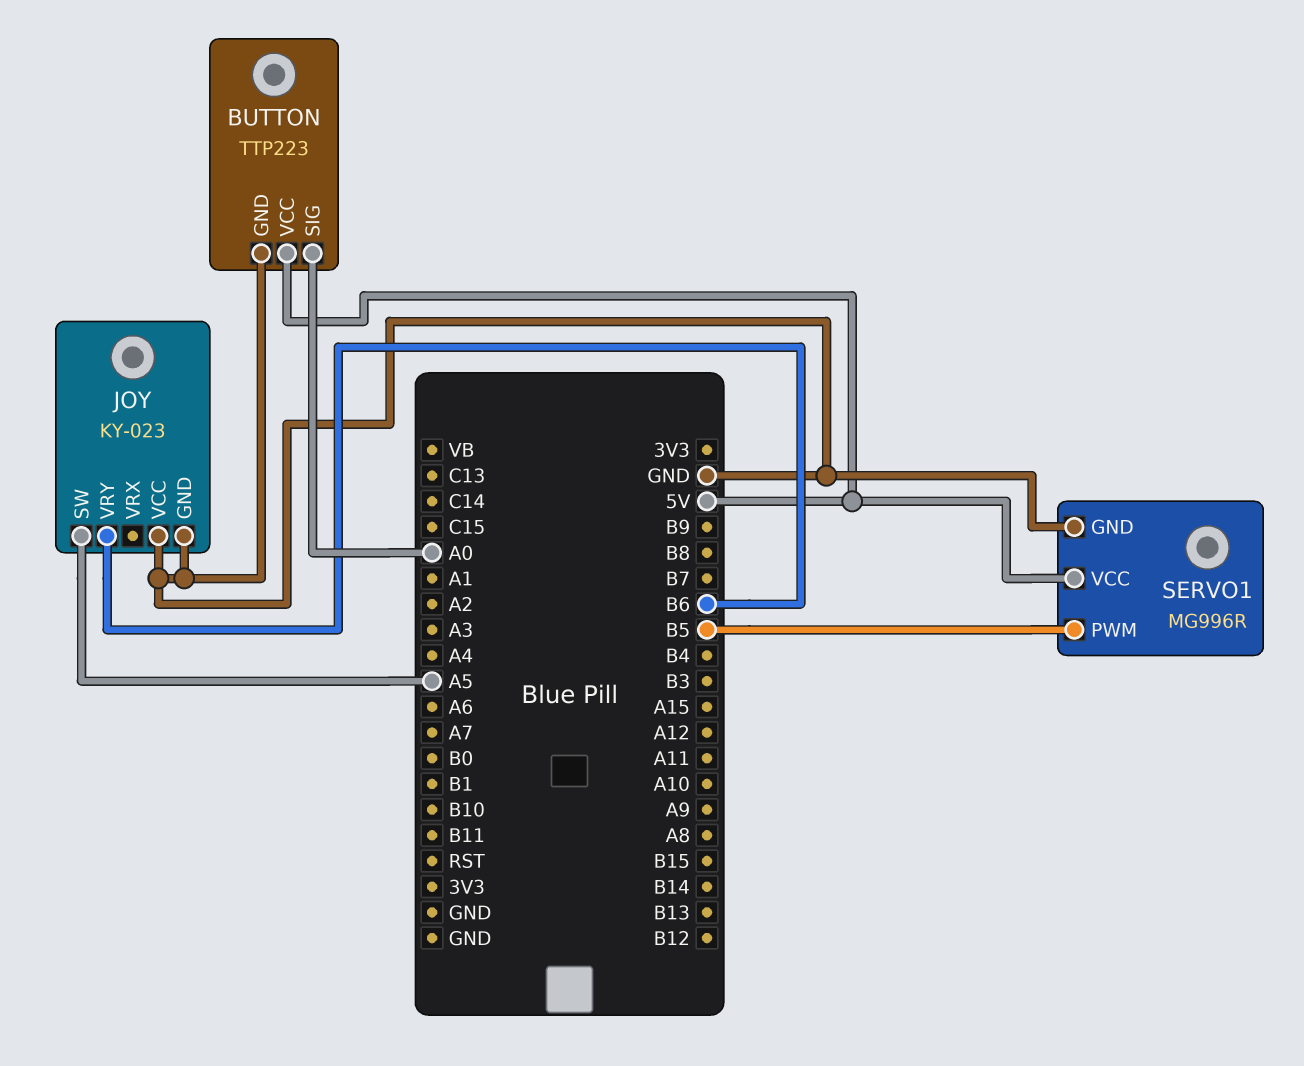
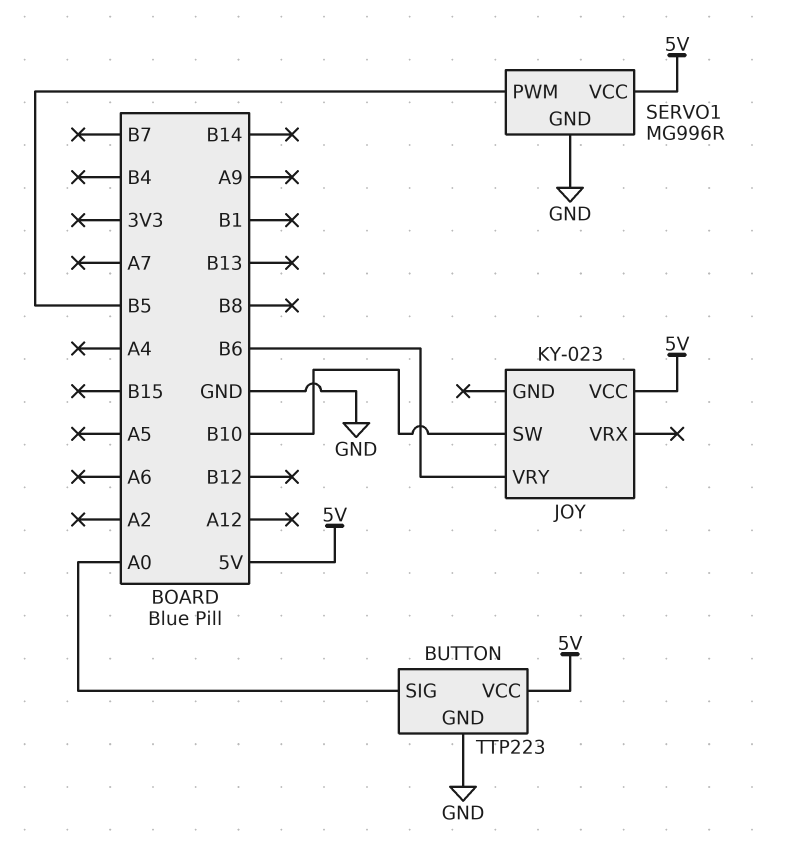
JOY pin GND: GND -> none
JOY pin SW: A5 -> B10
JOY pin VCC: GND -> 5V

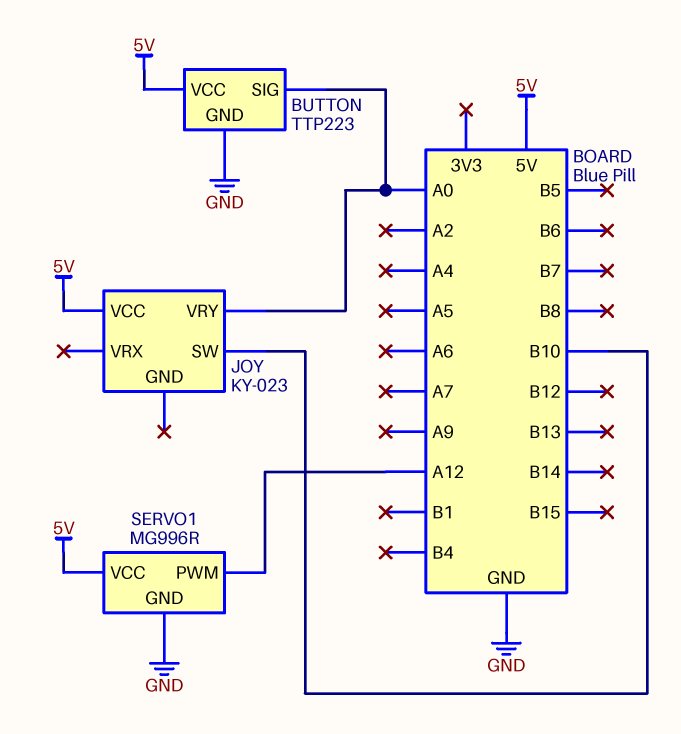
JOY pin VRY: B6 -> A0
SERVO1 pin PWM: B5 -> A12

